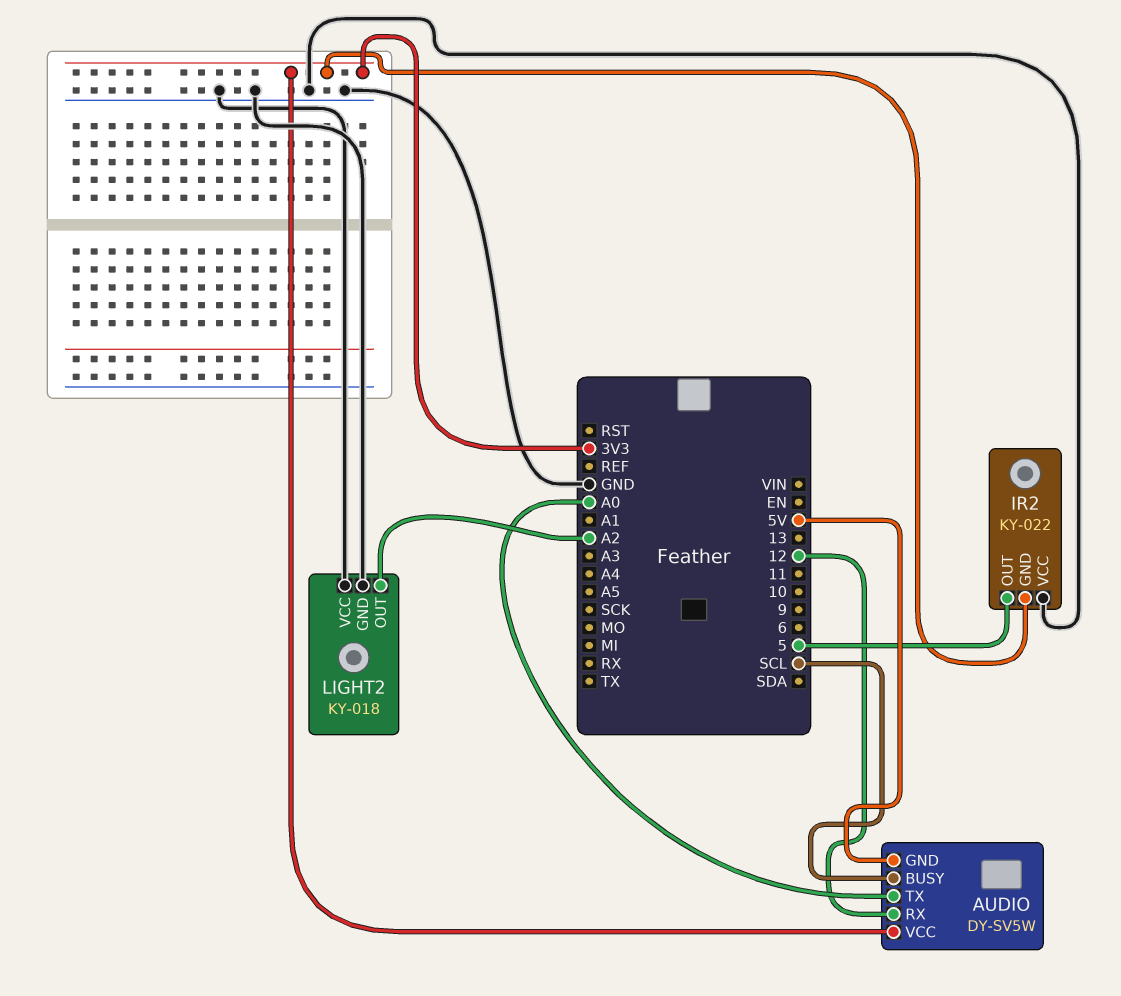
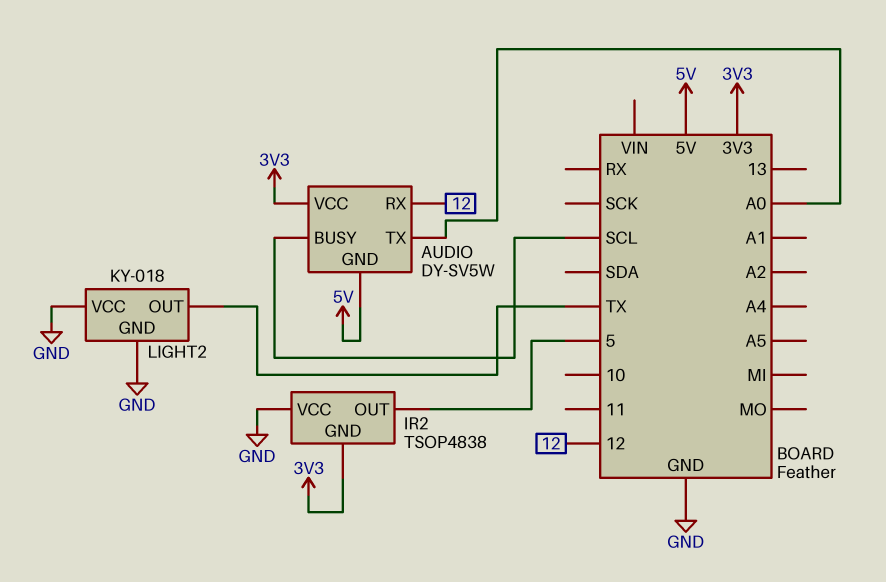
IR2: KY-022 -> TSOP4838
LIGHT2 pin OUT: A2 -> TX

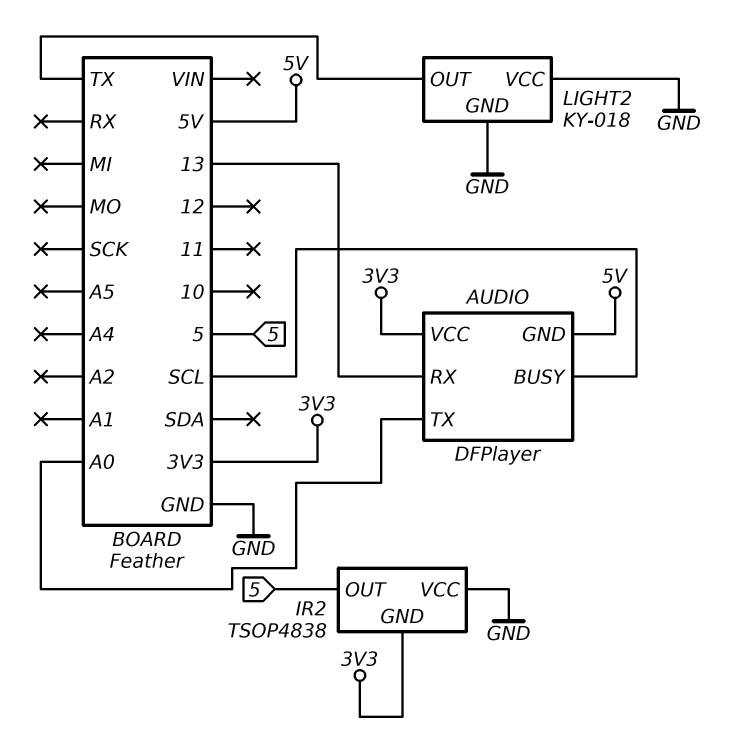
AUDIO: DY-SV5W -> DFPlayer
AUDIO pin RX: 12 -> 13

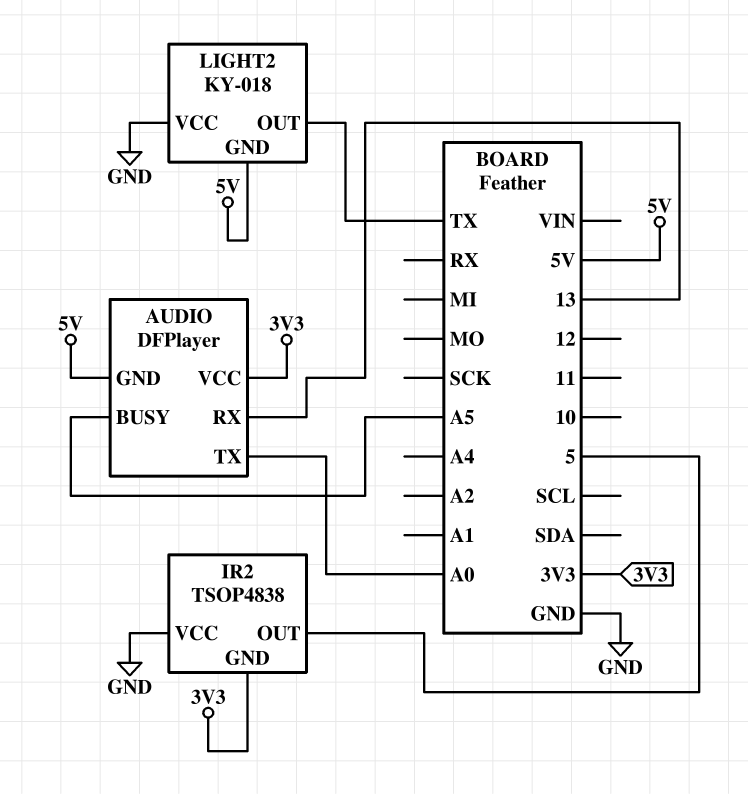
AUDIO pin BUSY: SCL -> A5
LIGHT2 pin GND: GND -> 5V

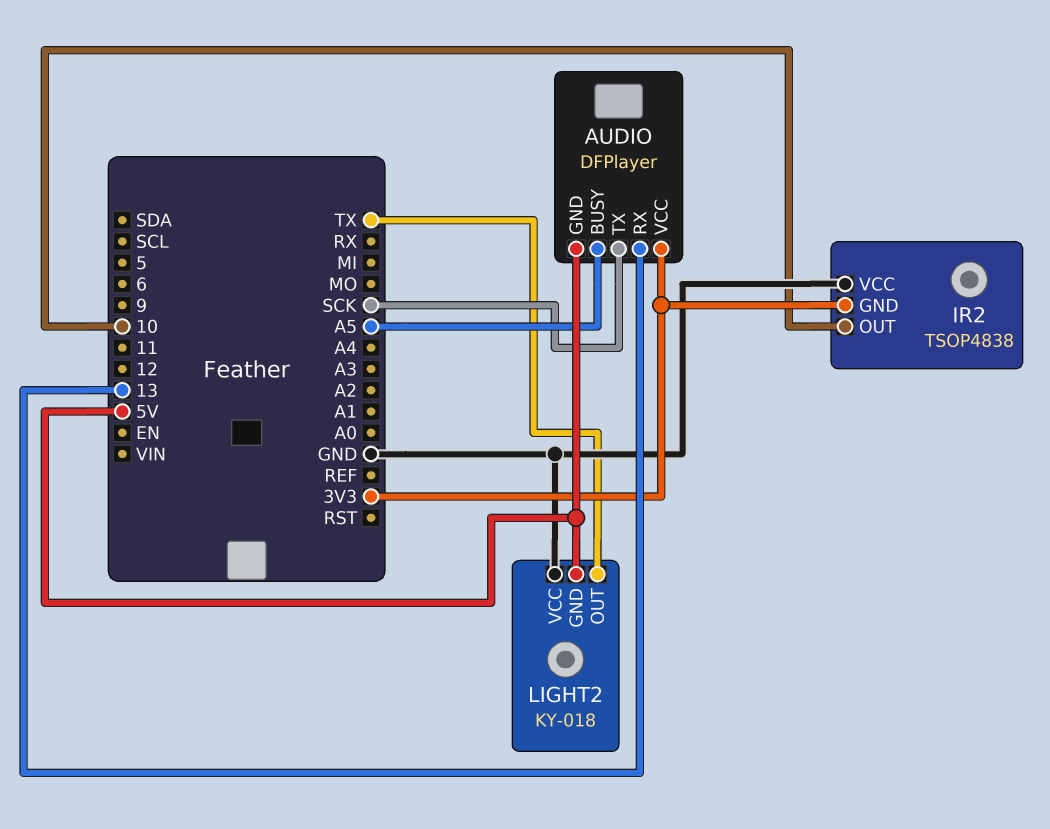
AUDIO pin TX: A0 -> SCK
IR2 pin OUT: 5 -> 10

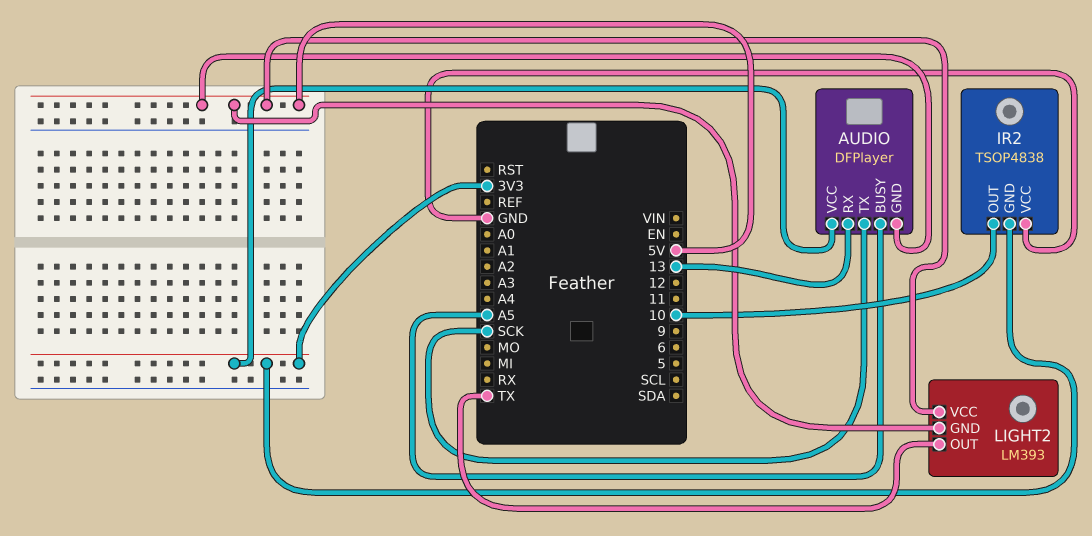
LIGHT2: KY-018 -> LM393
LIGHT2 pin VCC: GND -> 5V

